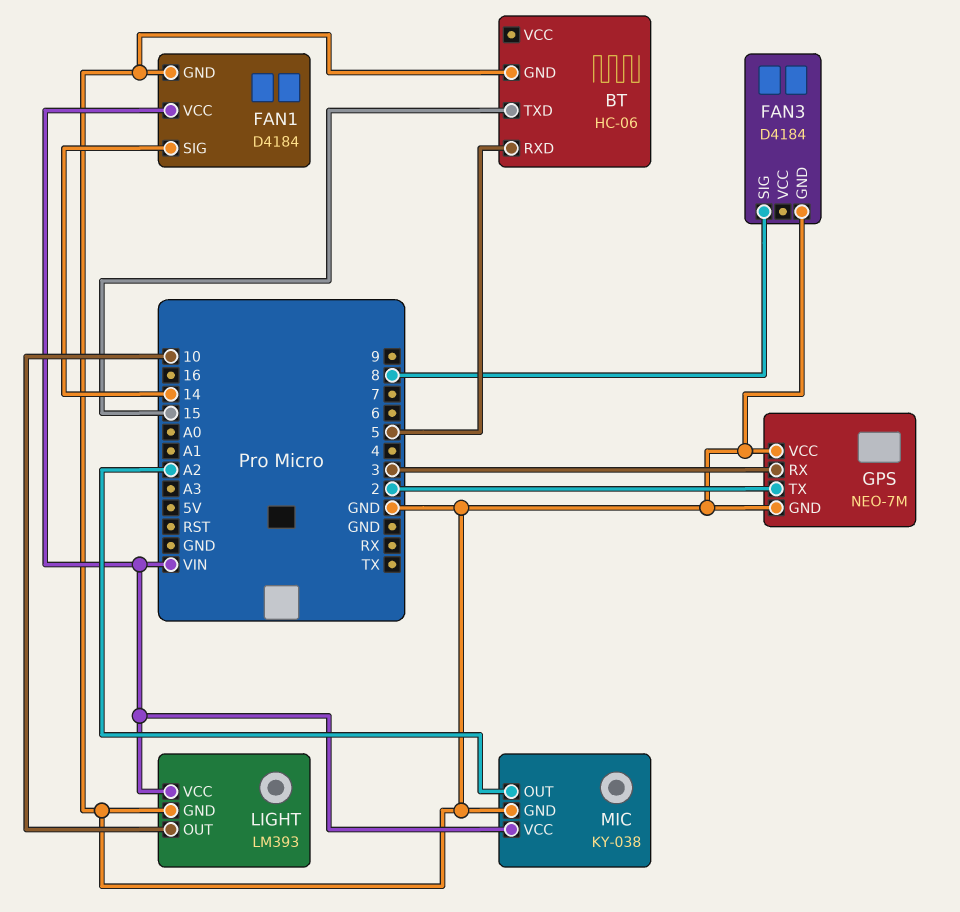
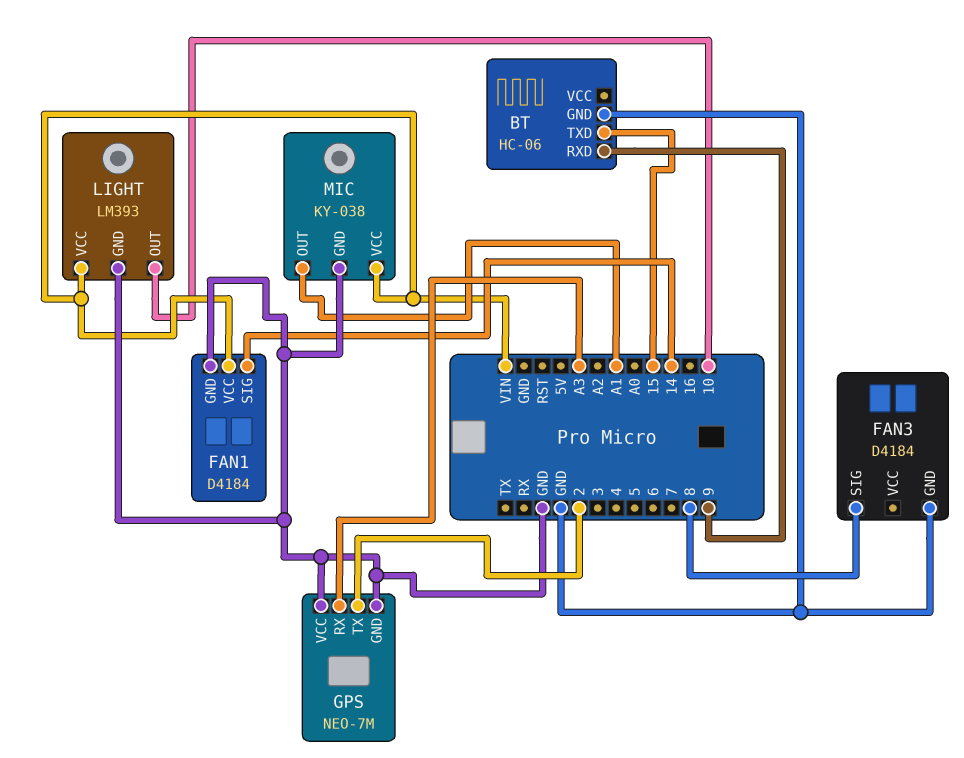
BT pin RXD: 5 -> 9
GPS pin RX: 3 -> A3
MIC pin OUT: A2 -> A1

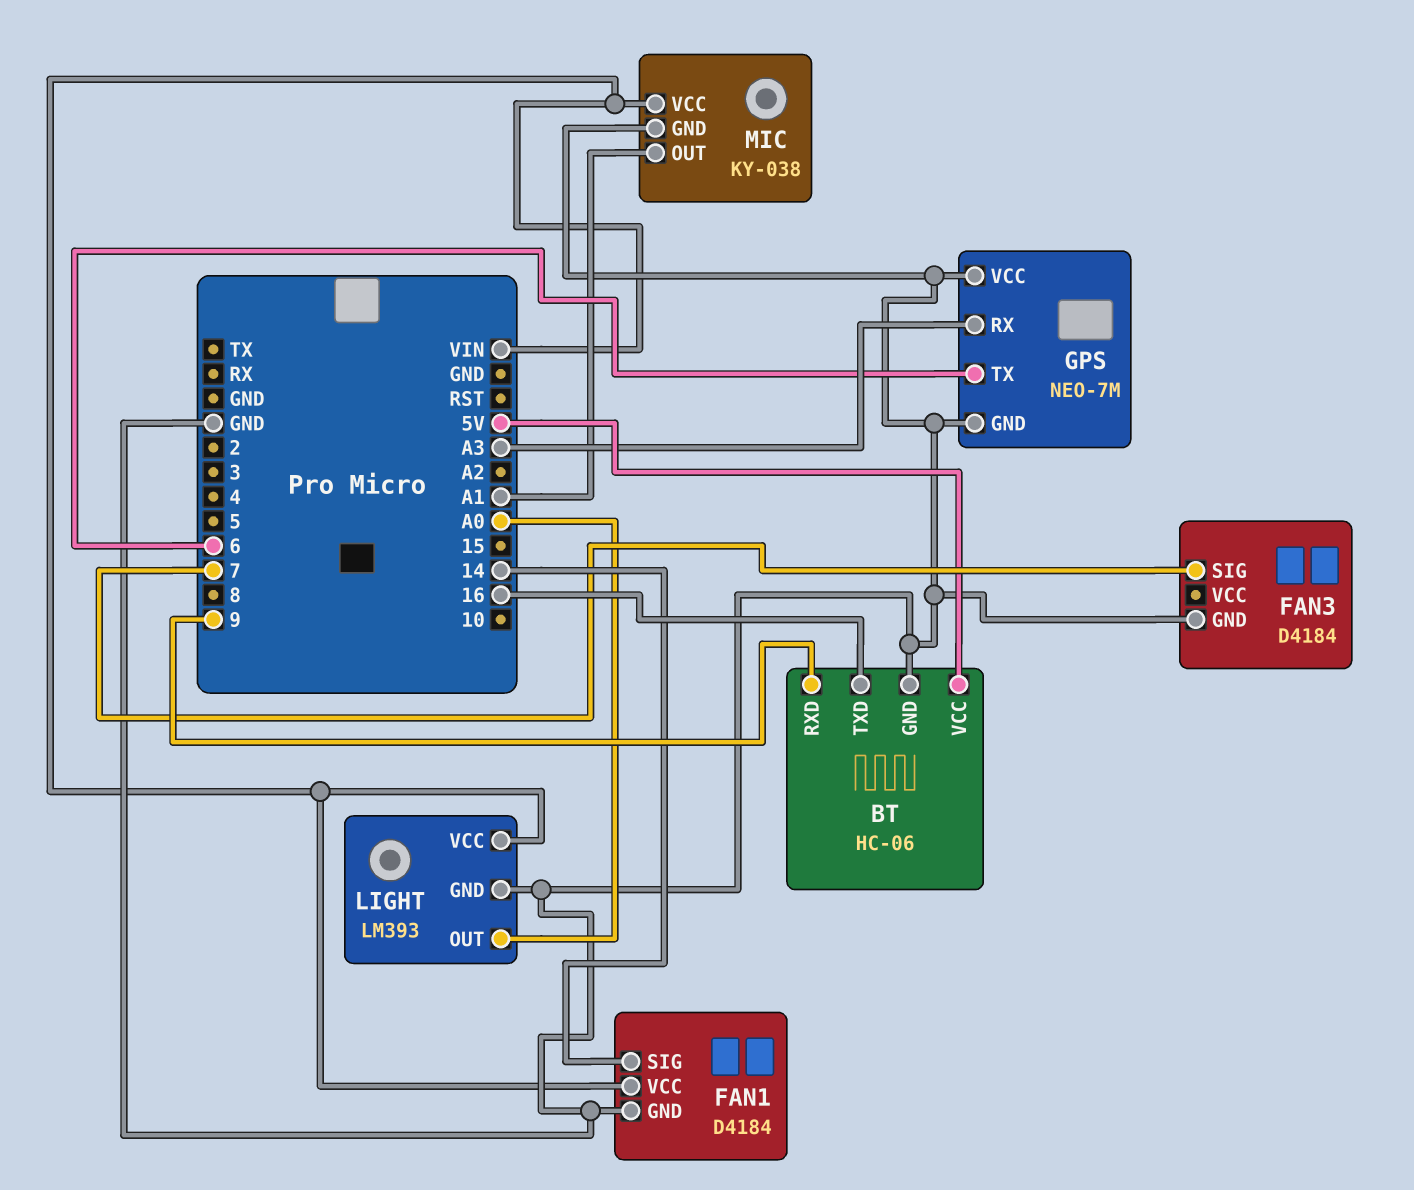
BT pin TXD: 15 -> 16
BT pin VCC: none -> 5V
FAN3 pin SIG: 8 -> 7
GPS pin TX: 2 -> 6
LIGHT pin OUT: 10 -> A0

